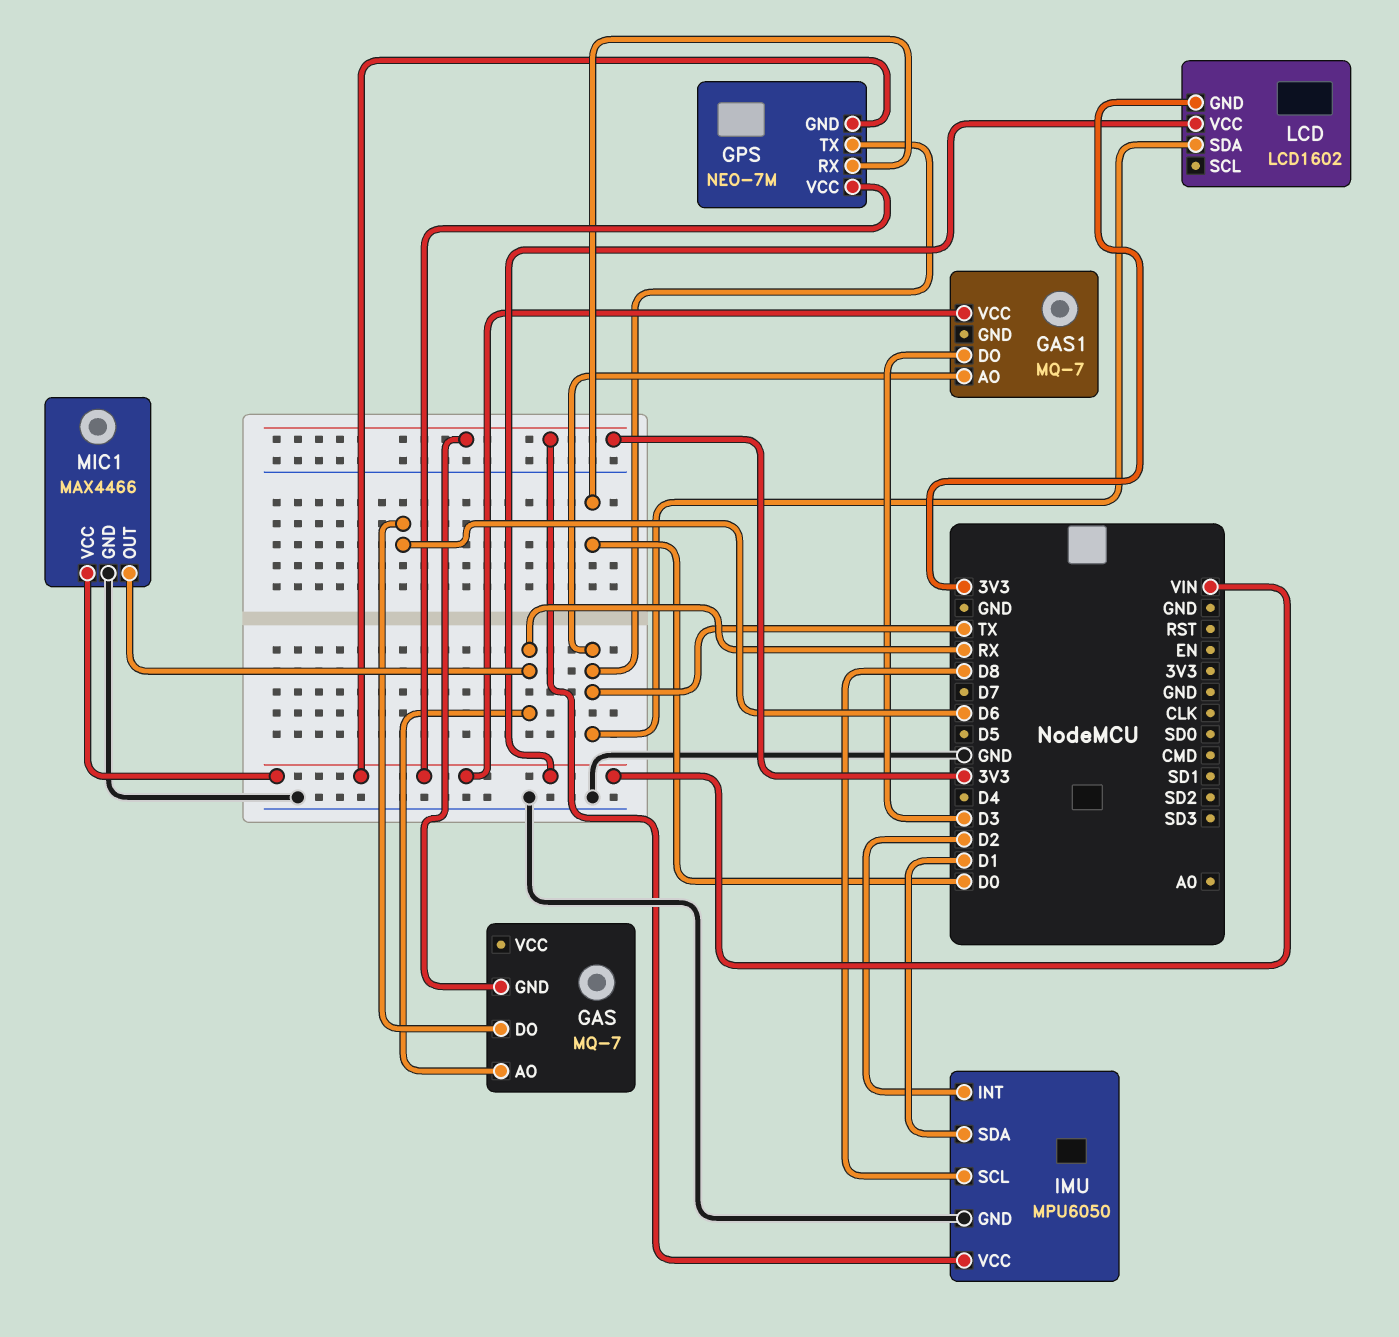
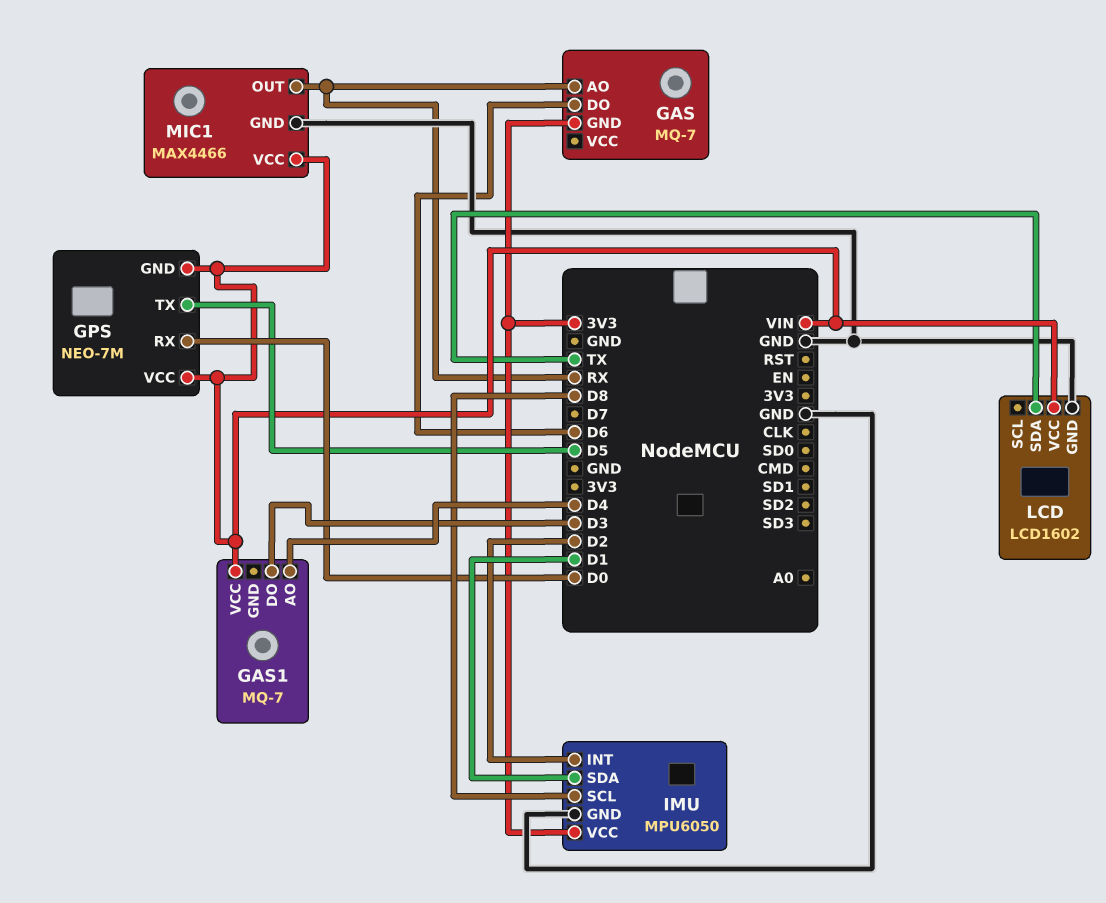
GAS1 pin AO: TX -> D4
GPS pin TX: TX -> D5
LCD pin GND: 3V3 -> GND

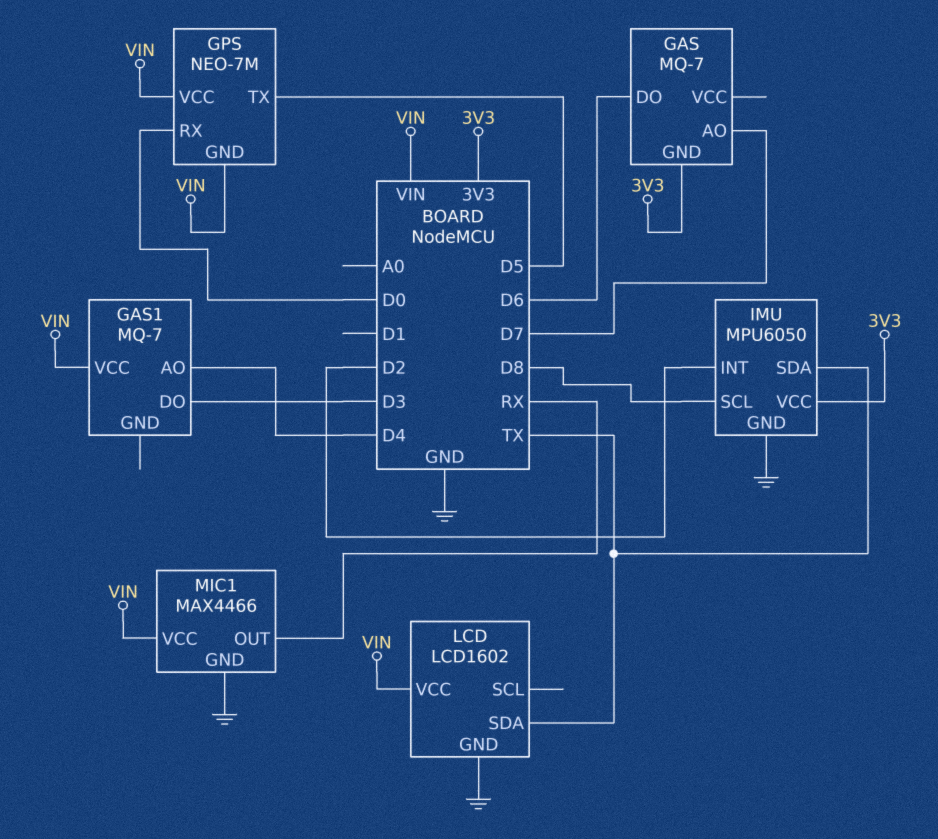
GAS pin AO: RX -> D7
IMU pin SDA: D1 -> TX

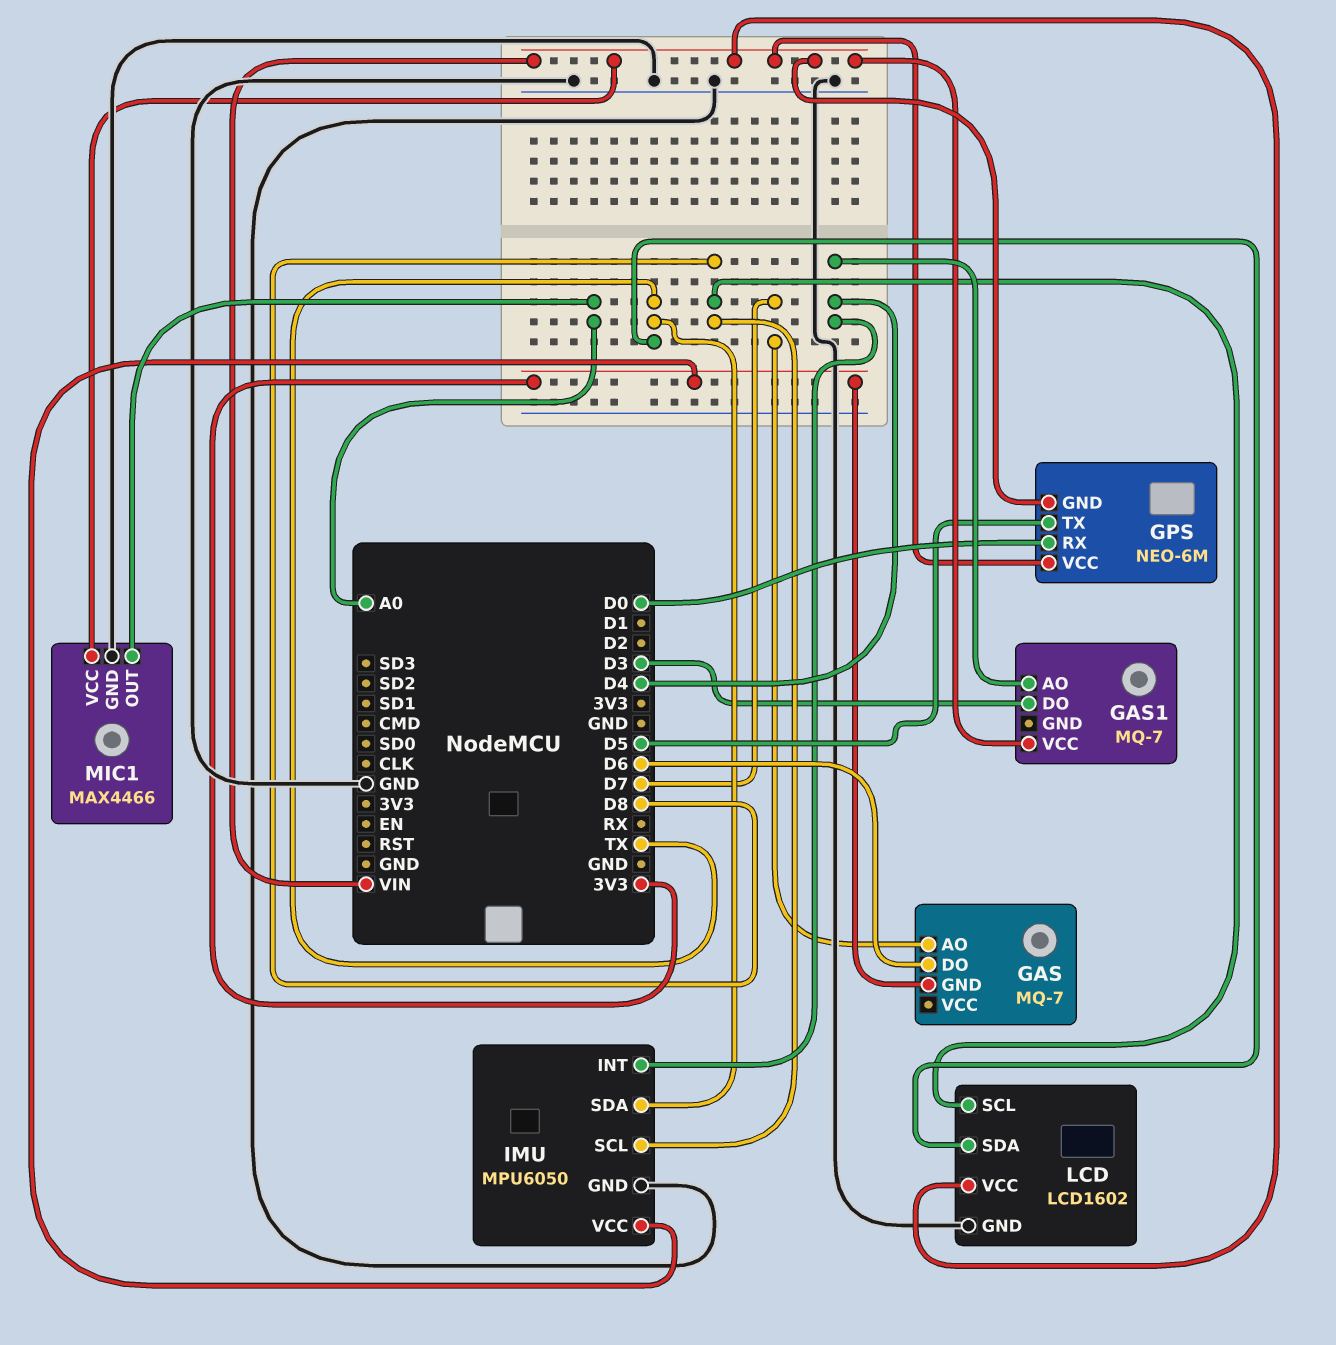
GPS: NEO-7M -> NEO-6M
IMU pin INT: D2 -> D4
LCD pin SCL: none -> D8
MIC1 pin OUT: RX -> A0

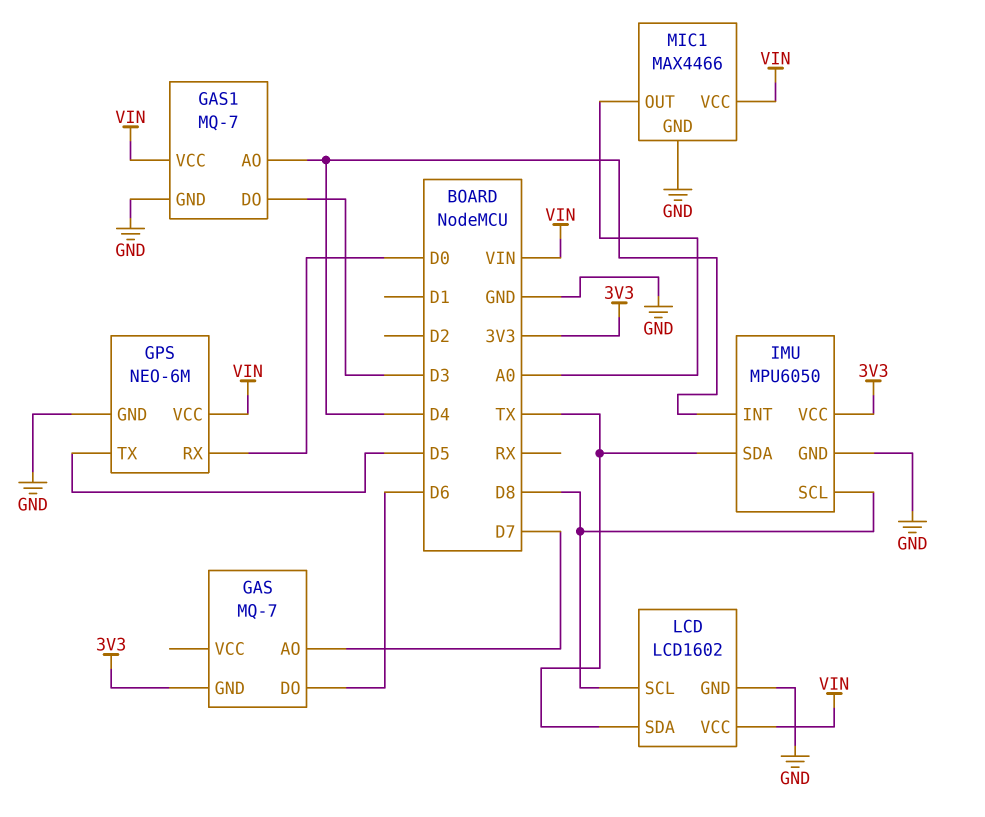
GAS1 pin GND: none -> GND
GPS pin GND: VIN -> GND

